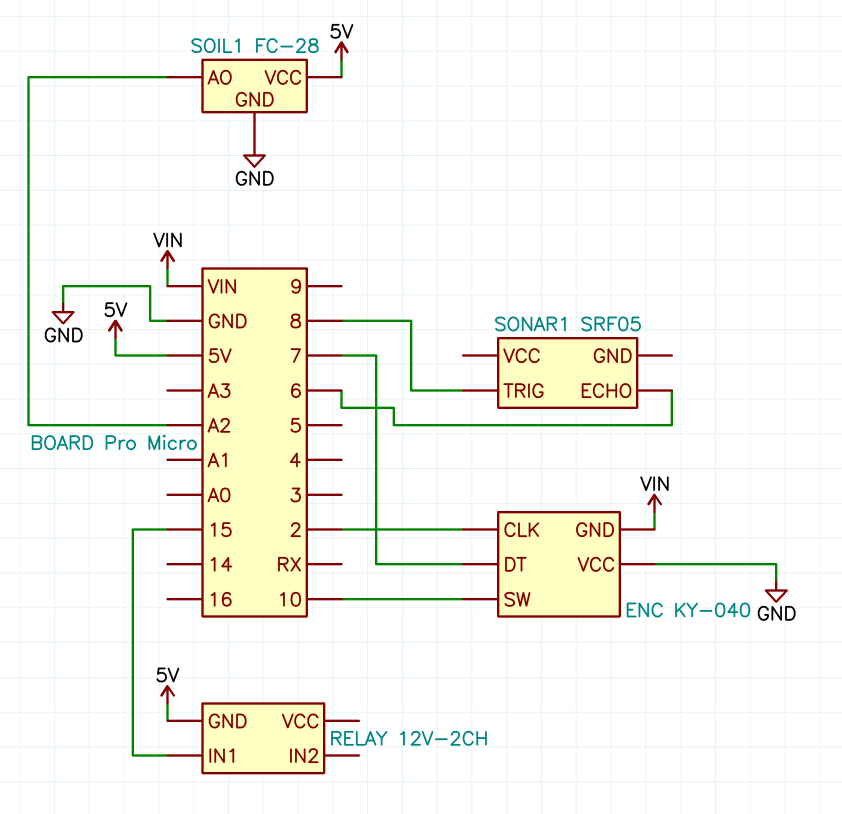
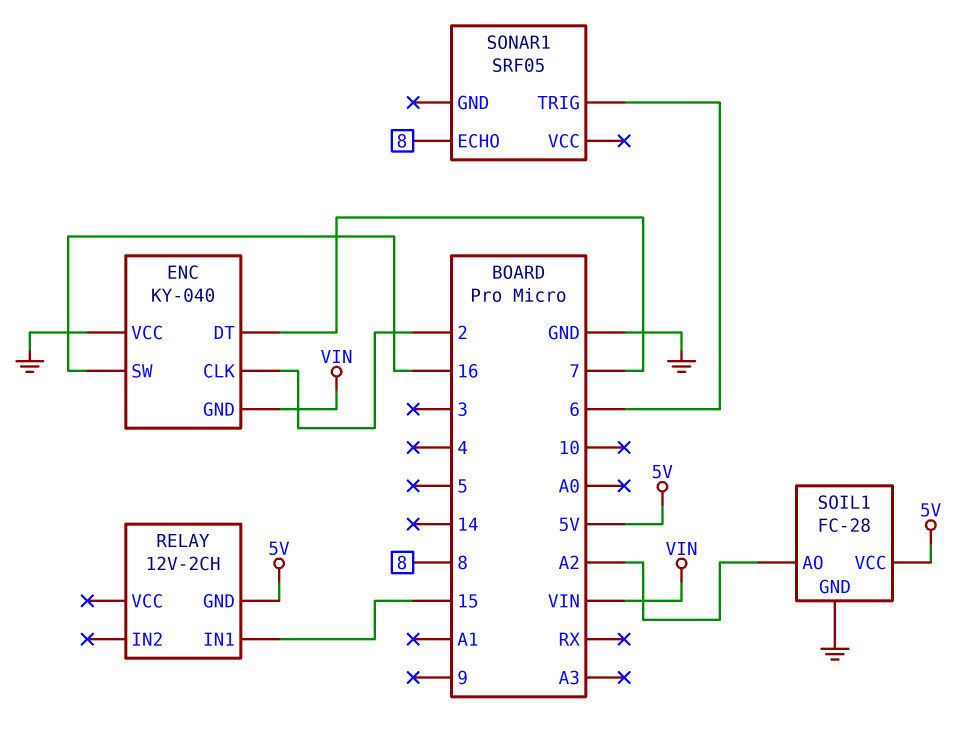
ENC pin SW: 10 -> 16
SONAR1 pin ECHO: 6 -> 8
SONAR1 pin TRIG: 8 -> 6

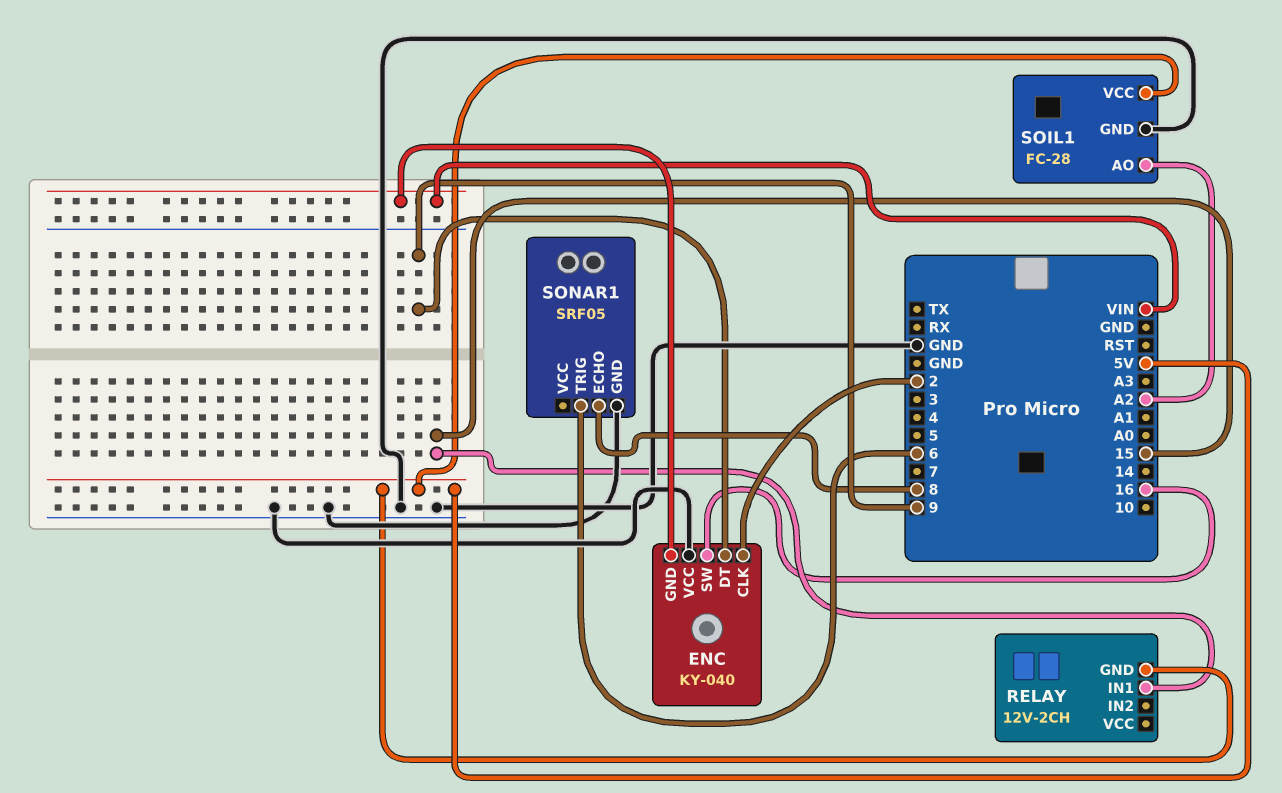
ENC pin DT: 7 -> 9
SONAR1 pin GND: none -> GND

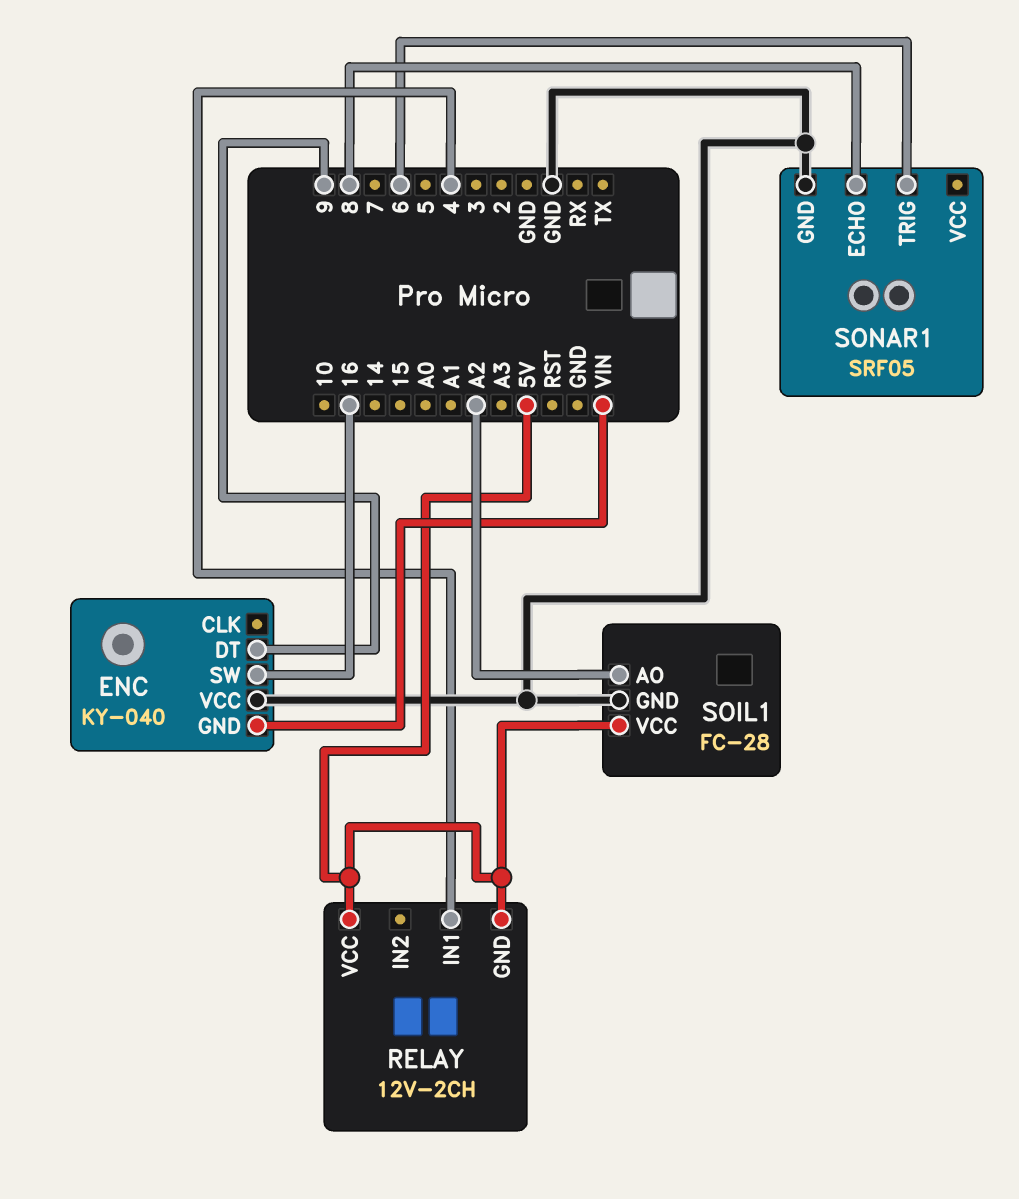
ENC pin CLK: 2 -> none
RELAY pin IN1: 15 -> 4
RELAY pin VCC: none -> 5V

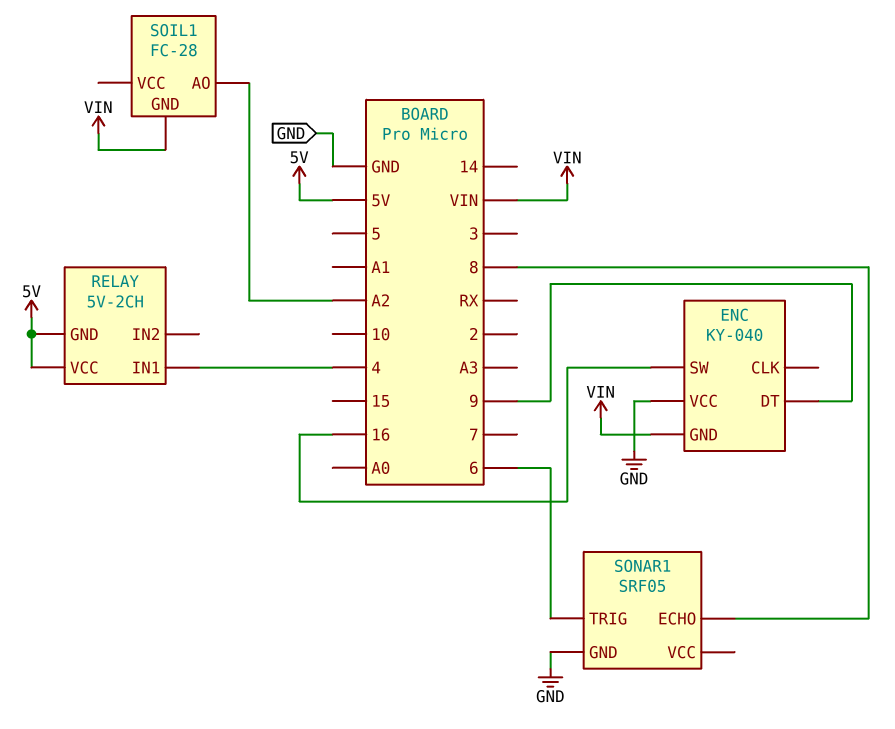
RELAY: 12V-2CH -> 5V-2CH
SOIL1 pin GND: GND -> VIN
SOIL1 pin VCC: 5V -> none

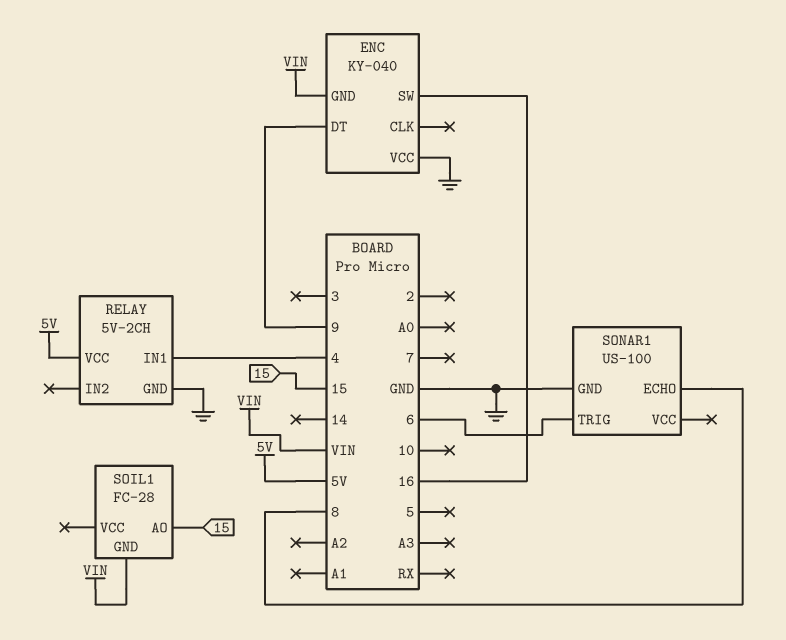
RELAY pin GND: 5V -> GND
SOIL1 pin AO: A2 -> 15
SONAR1: SRF05 -> US-100

